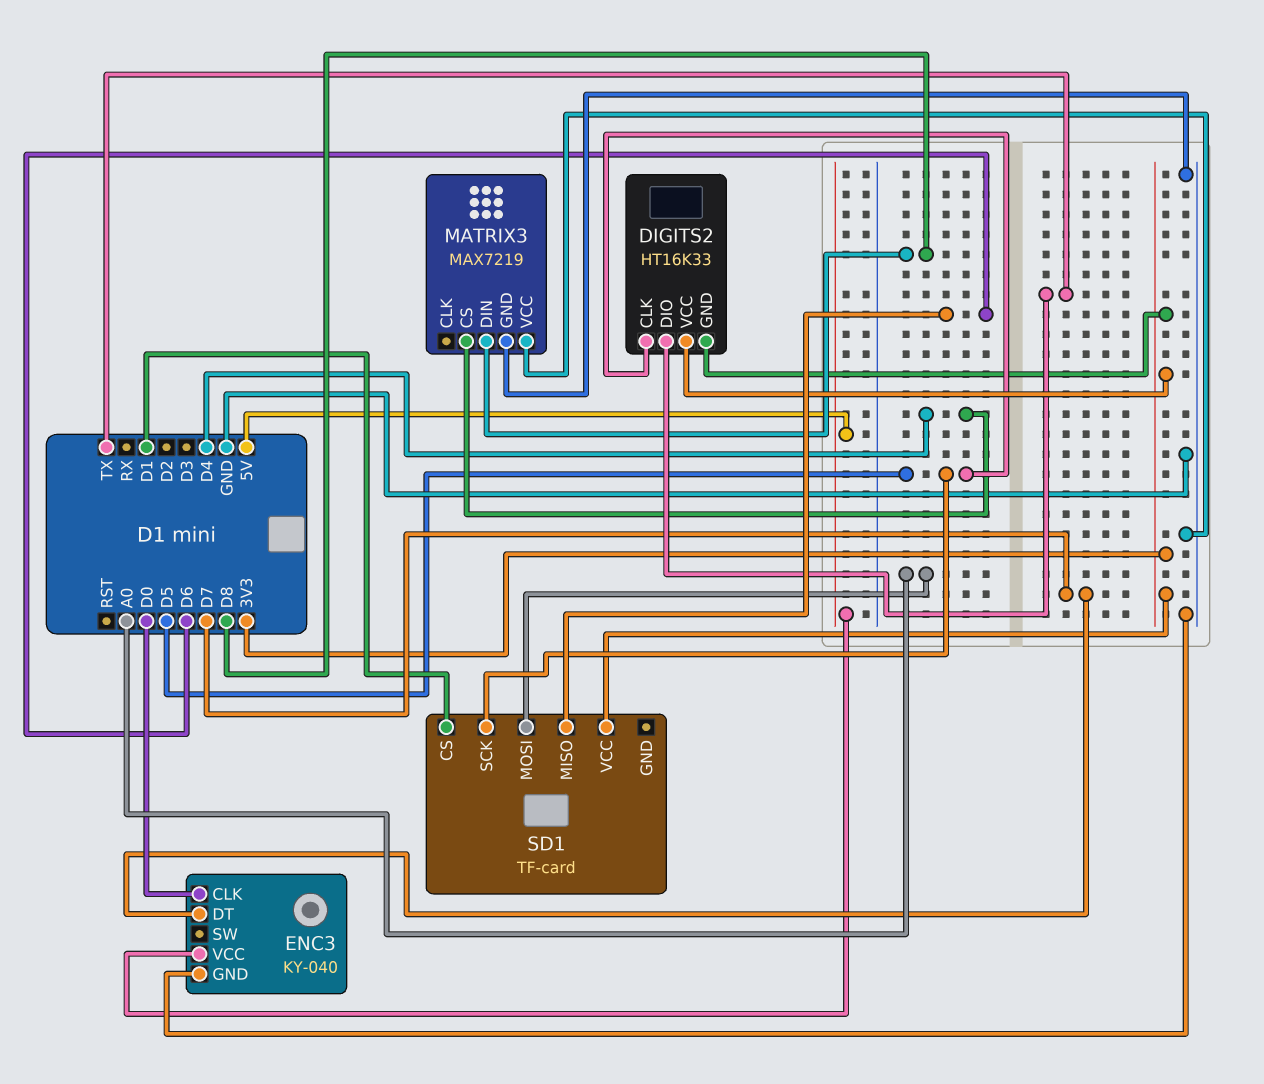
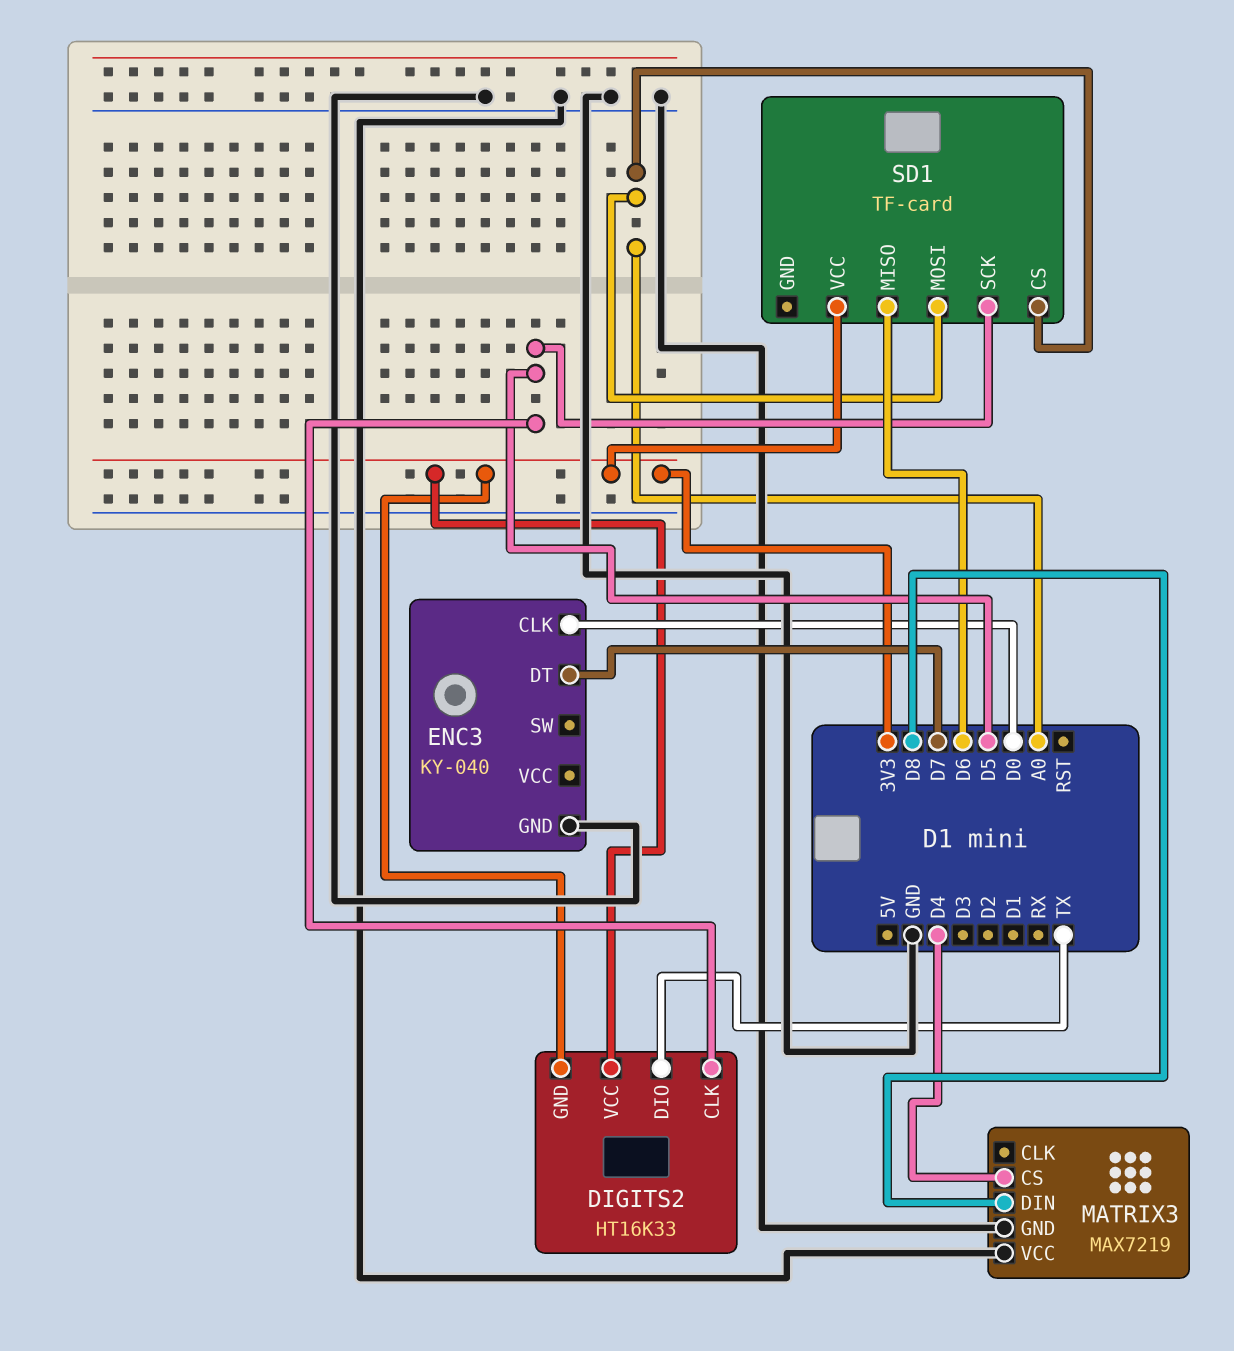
ENC3 pin VCC: 5V -> none
SD1 pin CS: D1 -> A0

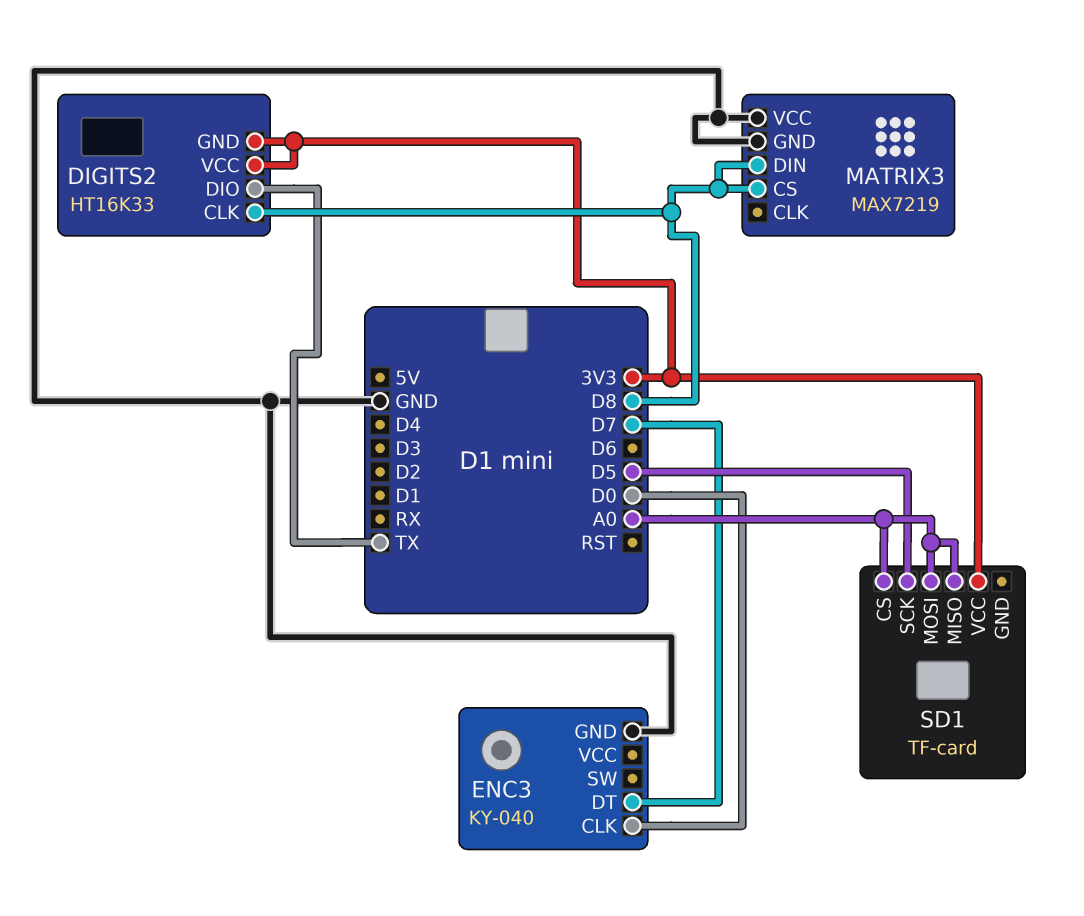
DIGITS2 pin CLK: D5 -> D8
MATRIX3 pin CS: D4 -> D8
SD1 pin MISO: D6 -> A0

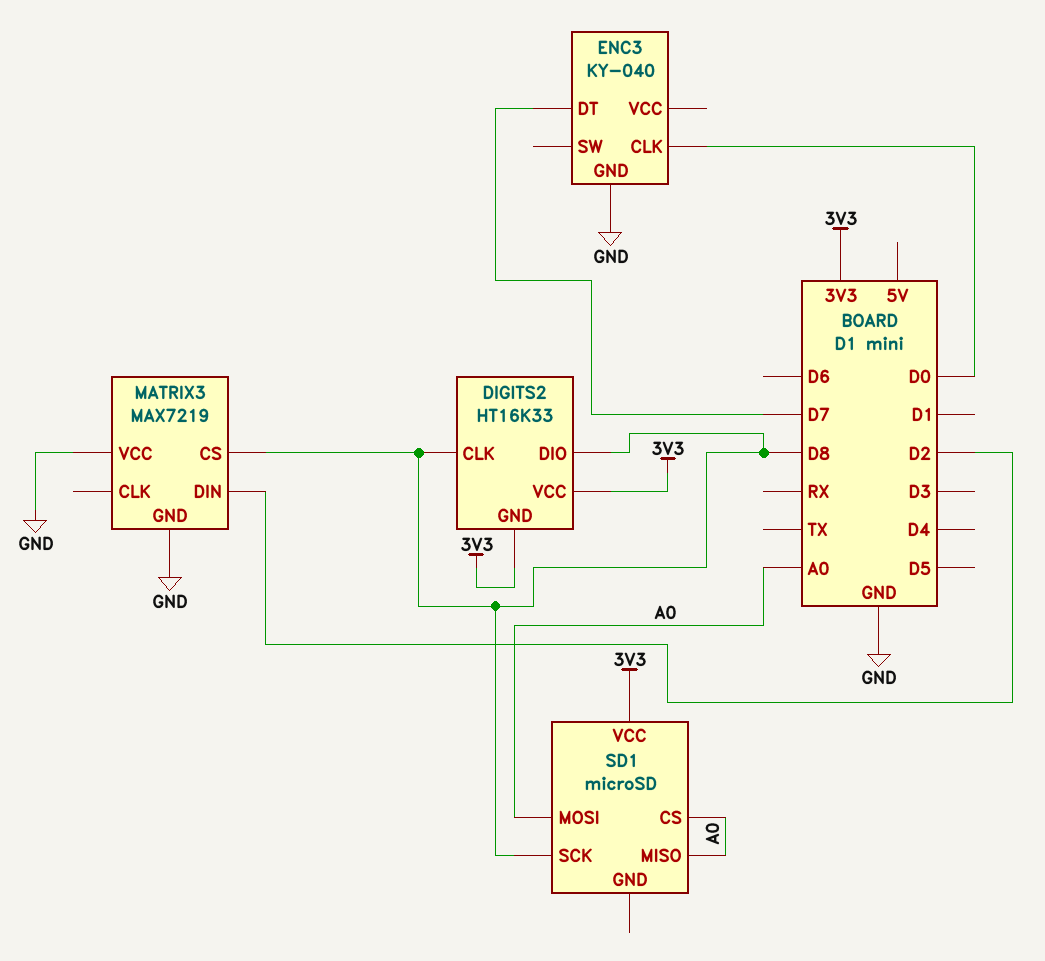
DIGITS2 pin DIO: TX -> D8
MATRIX3 pin DIN: D8 -> D2
SD1: TF-card -> microSD
SD1 pin SCK: D5 -> D8

